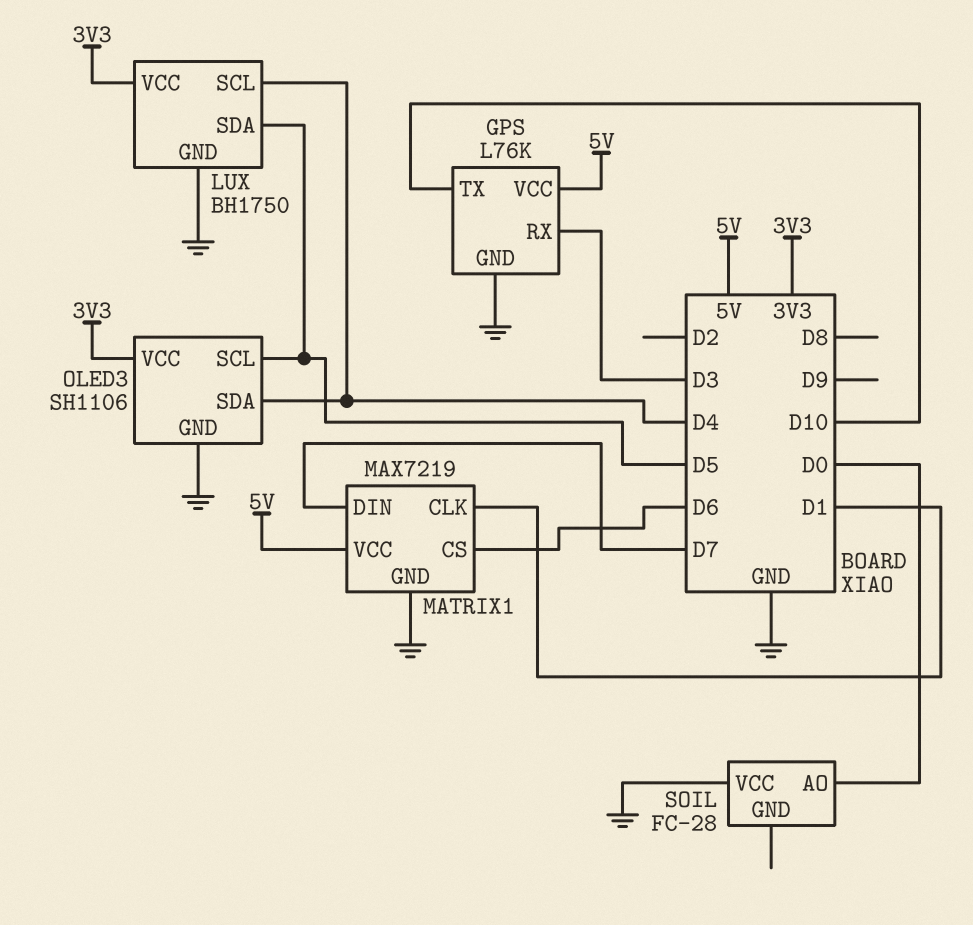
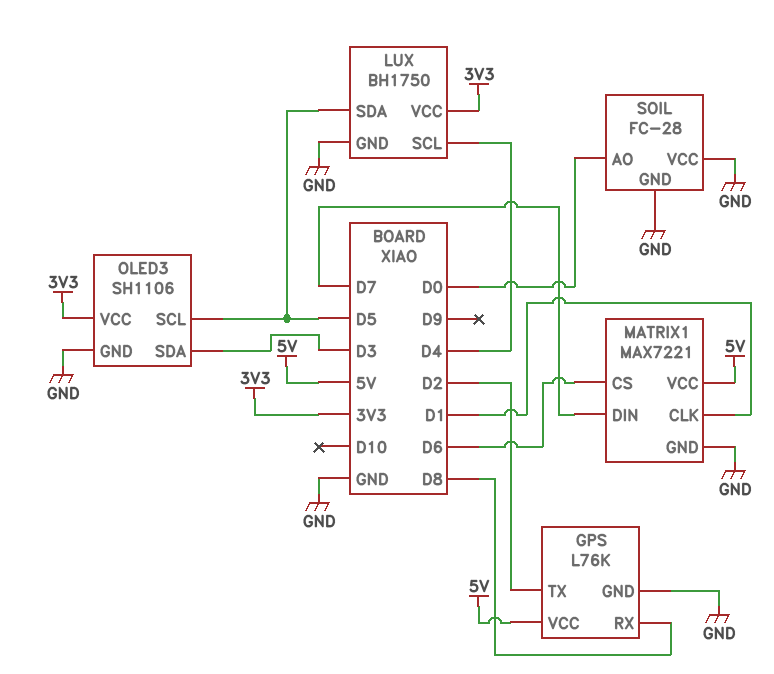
GPS pin RX: D3 -> D8
GPS pin TX: D10 -> D2
MATRIX1: MAX7219 -> MAX7221
OLED3 pin SDA: D4 -> D3
SOIL pin GND: none -> GND

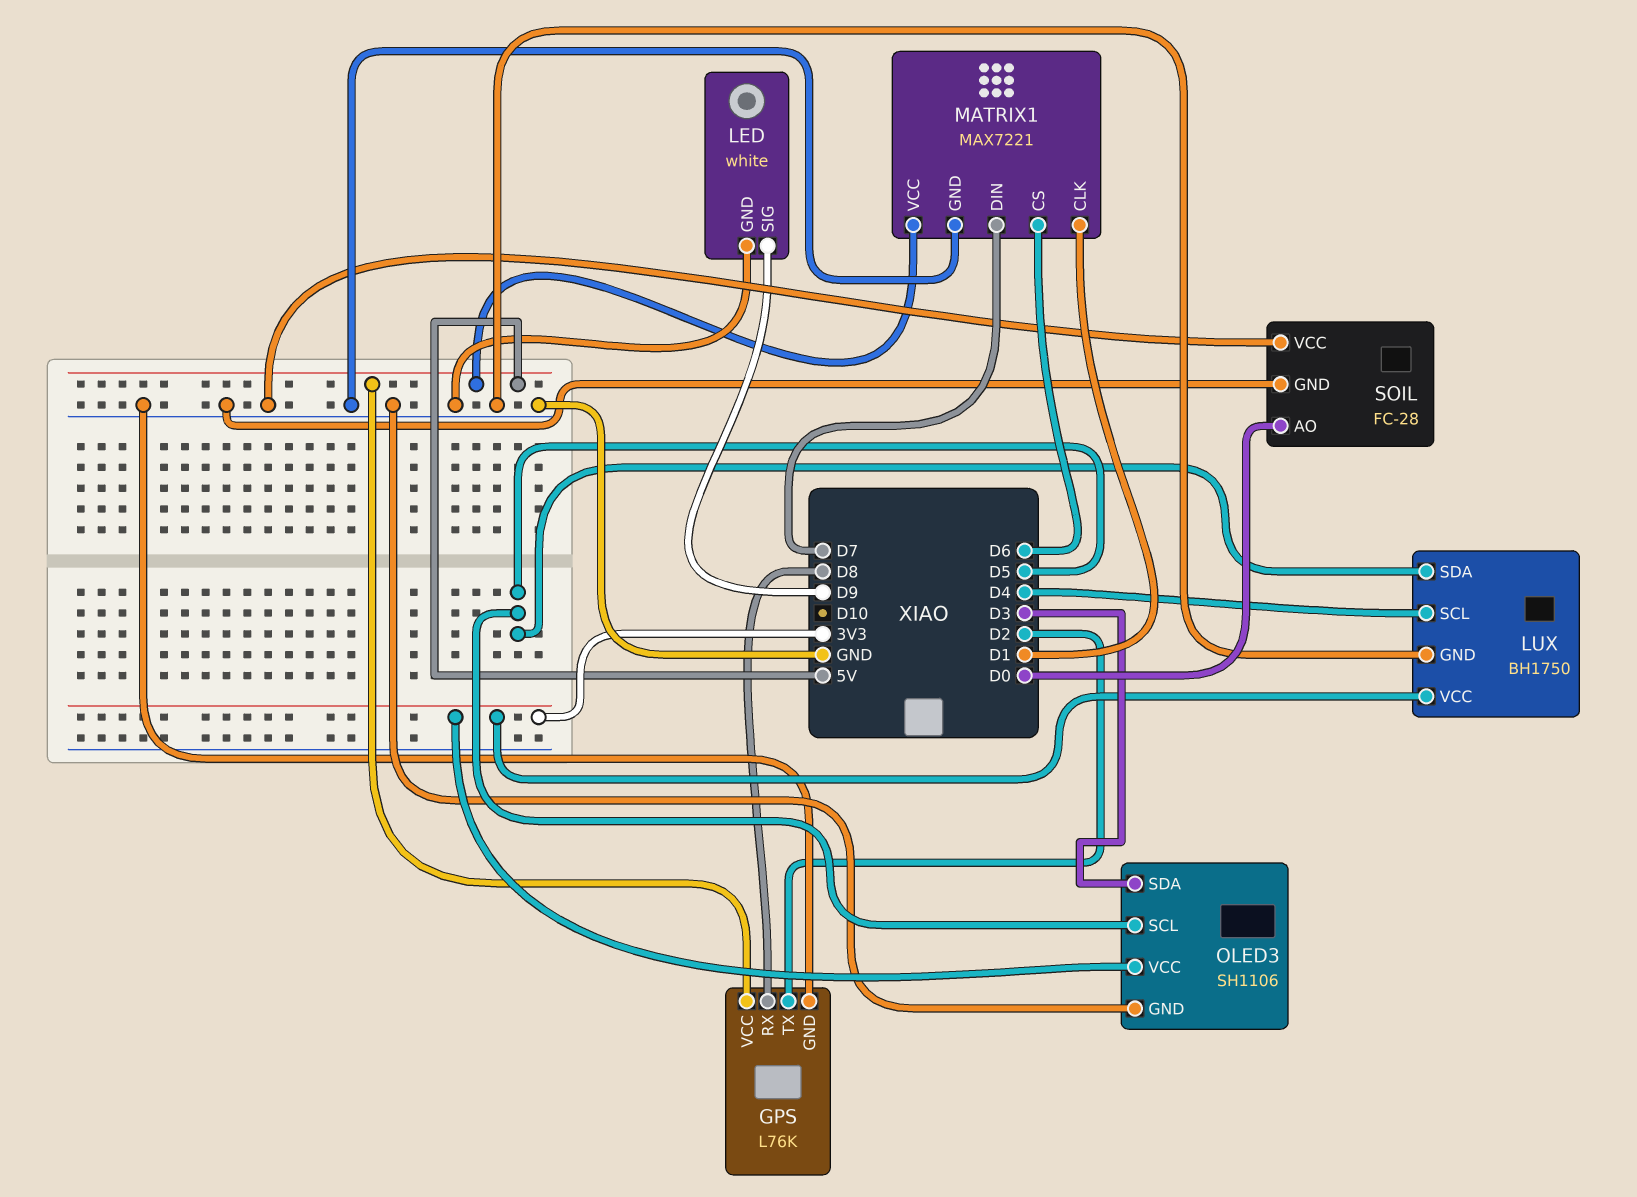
LED: none -> white
LED pin GND: none -> GND
LED pin SIG: none -> D9

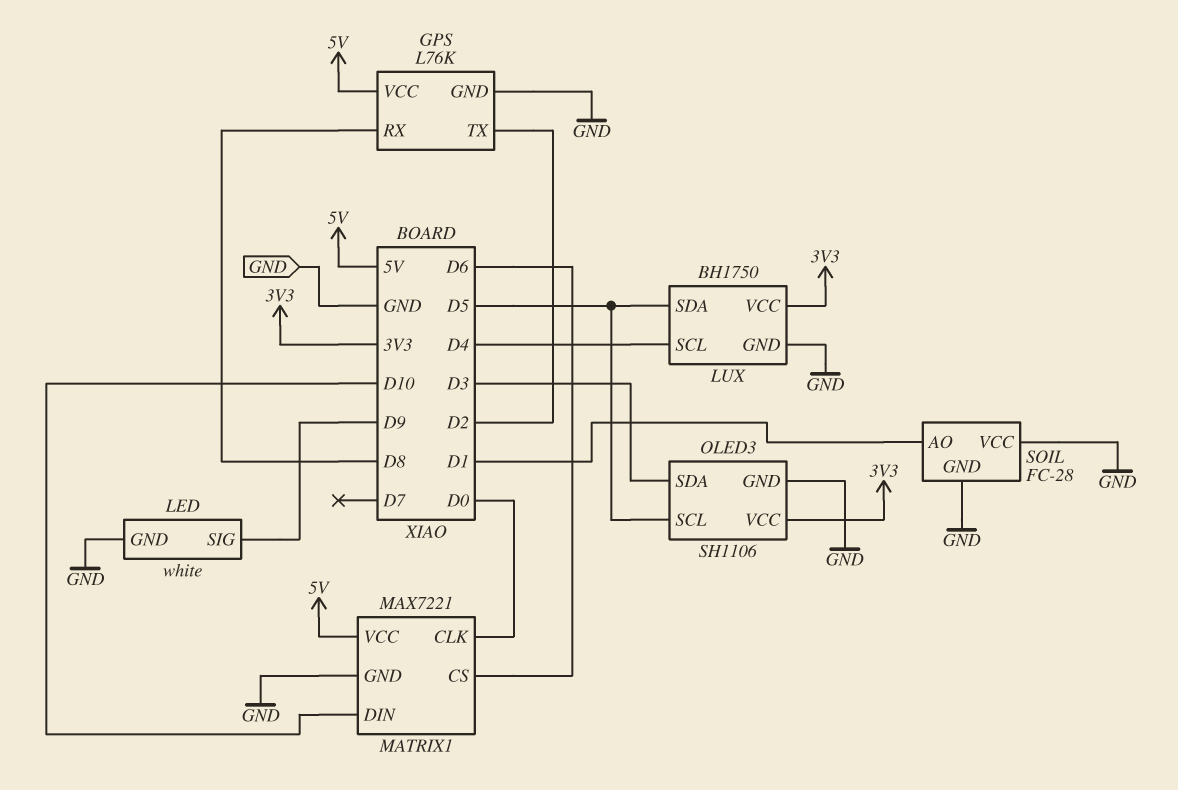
MATRIX1 pin CLK: D1 -> D0
MATRIX1 pin DIN: D7 -> D10
SOIL pin AO: D0 -> D1

